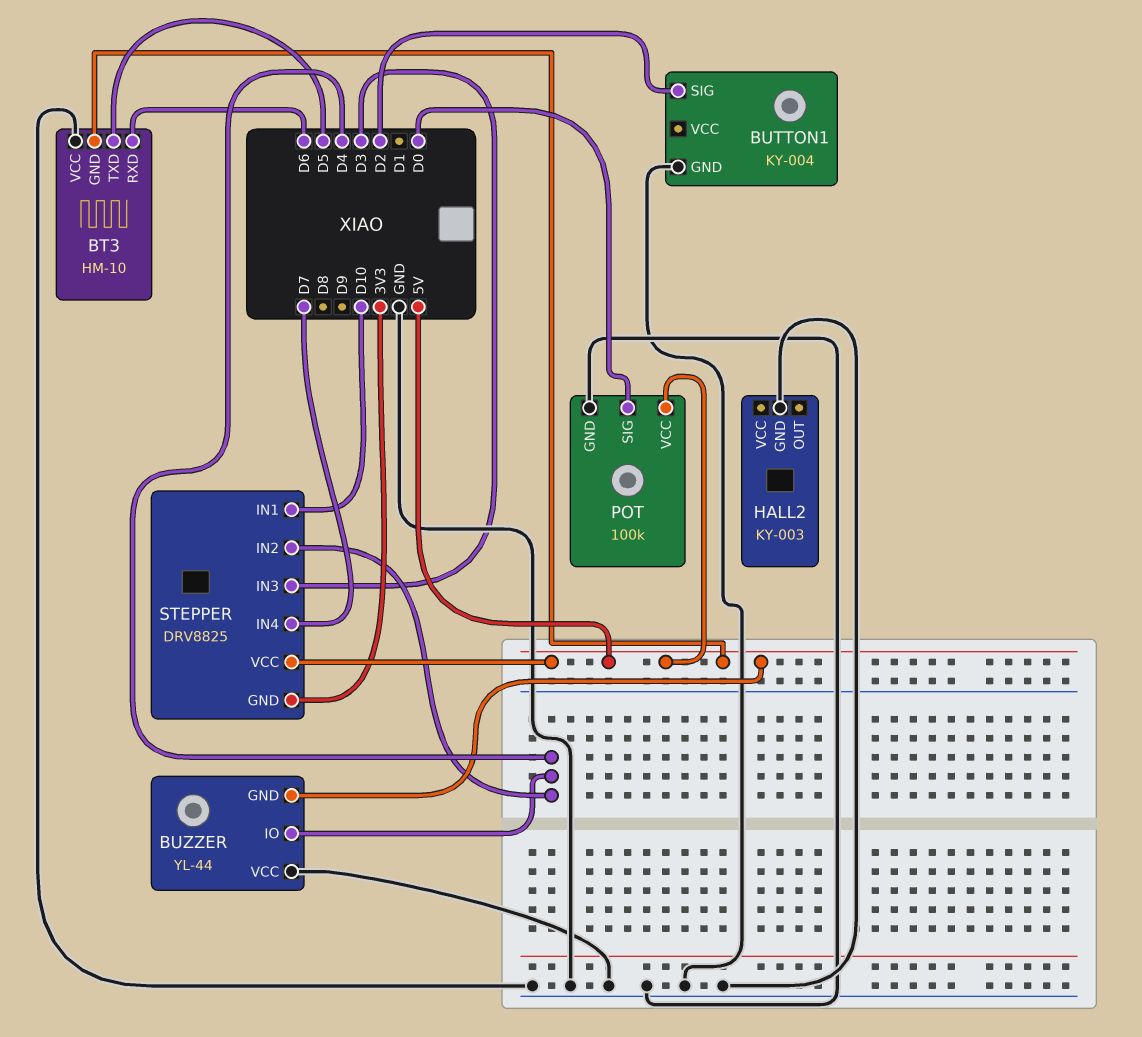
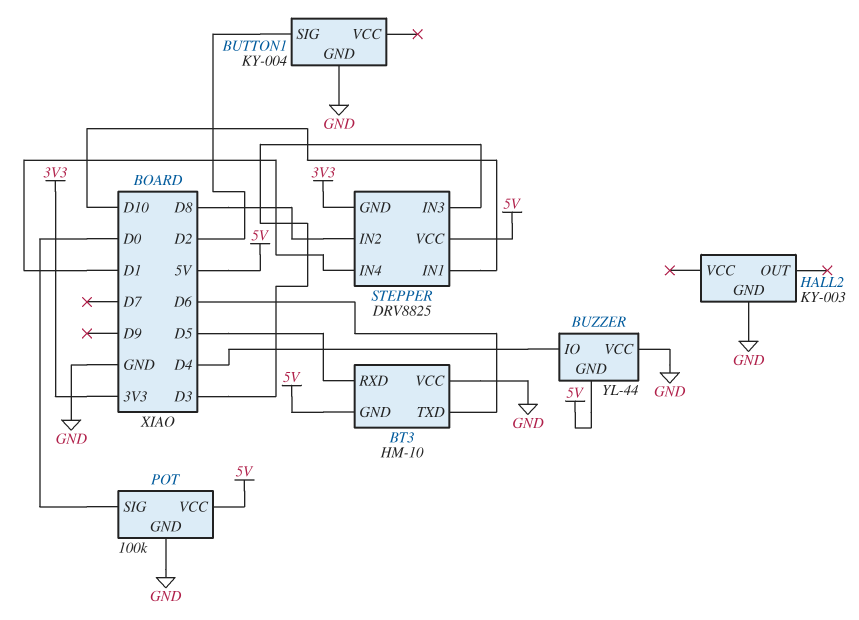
BT3 pin RXD: D6 -> D5
BT3 pin TXD: D5 -> D6
STEPPER pin IN2: D4 -> D8
STEPPER pin IN4: D7 -> D1

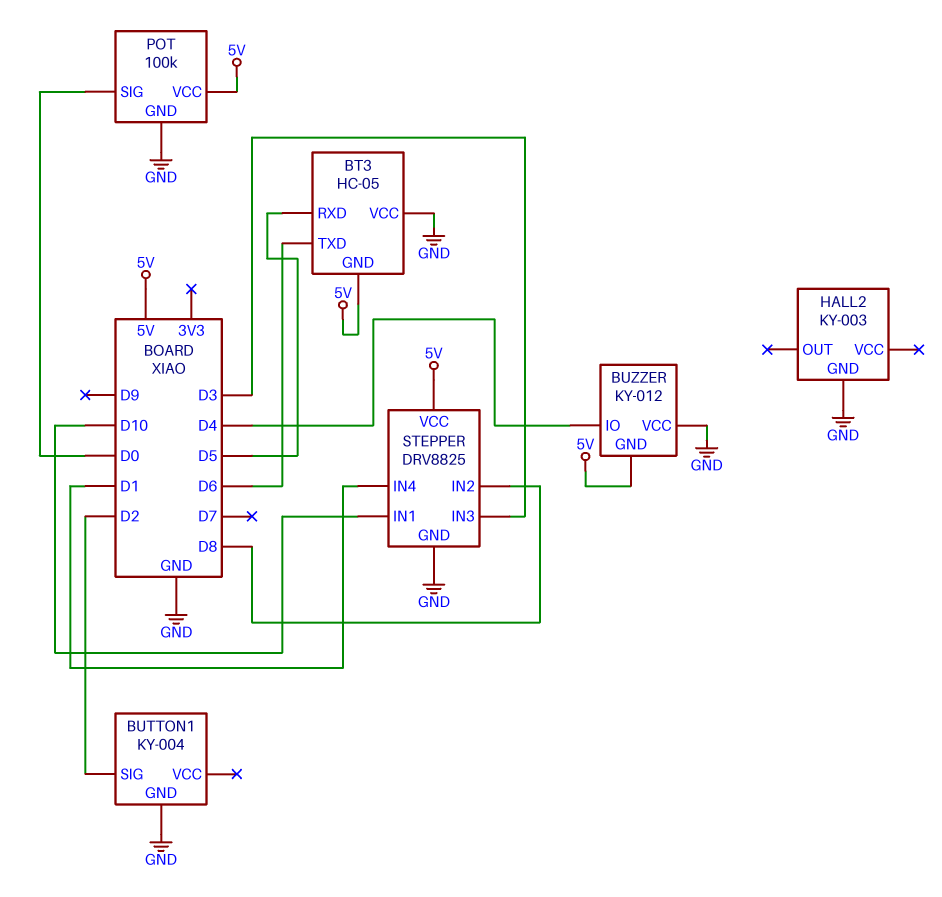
BT3: HM-10 -> HC-05
BUZZER: YL-44 -> KY-012
STEPPER pin GND: 3V3 -> GND

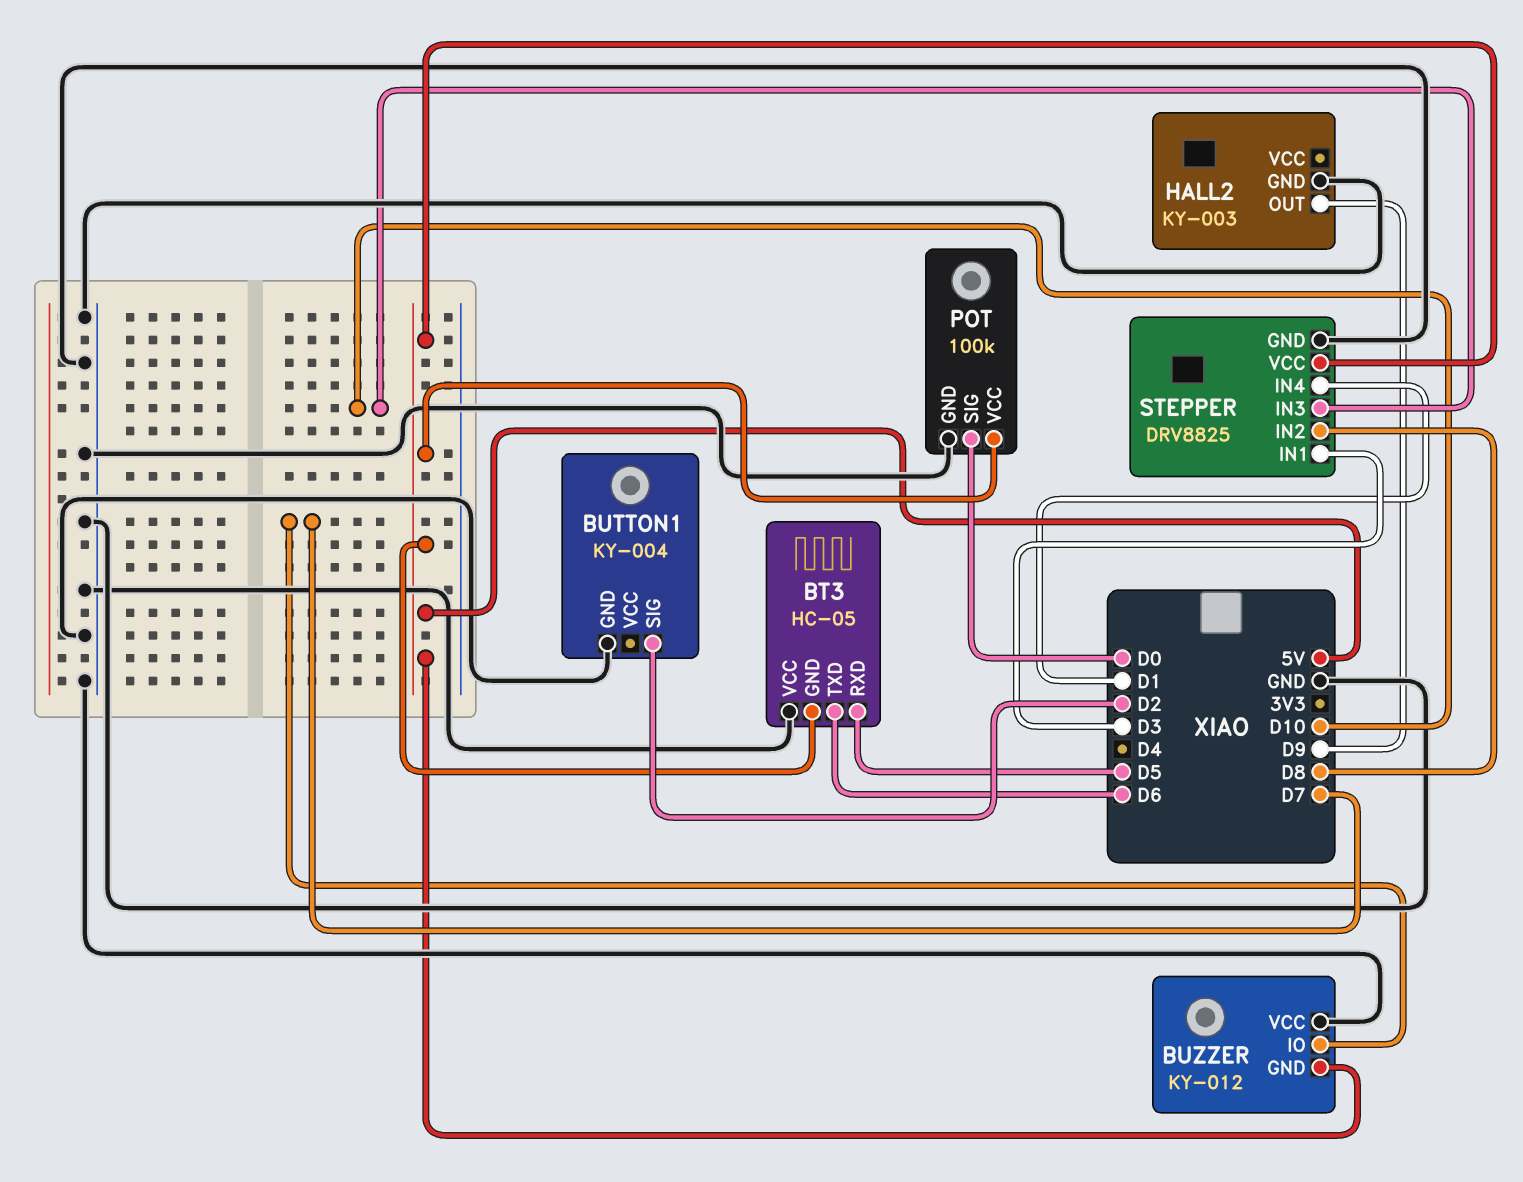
BUZZER pin IO: D4 -> D7
HALL2 pin OUT: none -> D9
STEPPER pin IN1: D10 -> D3
STEPPER pin IN3: D3 -> D10

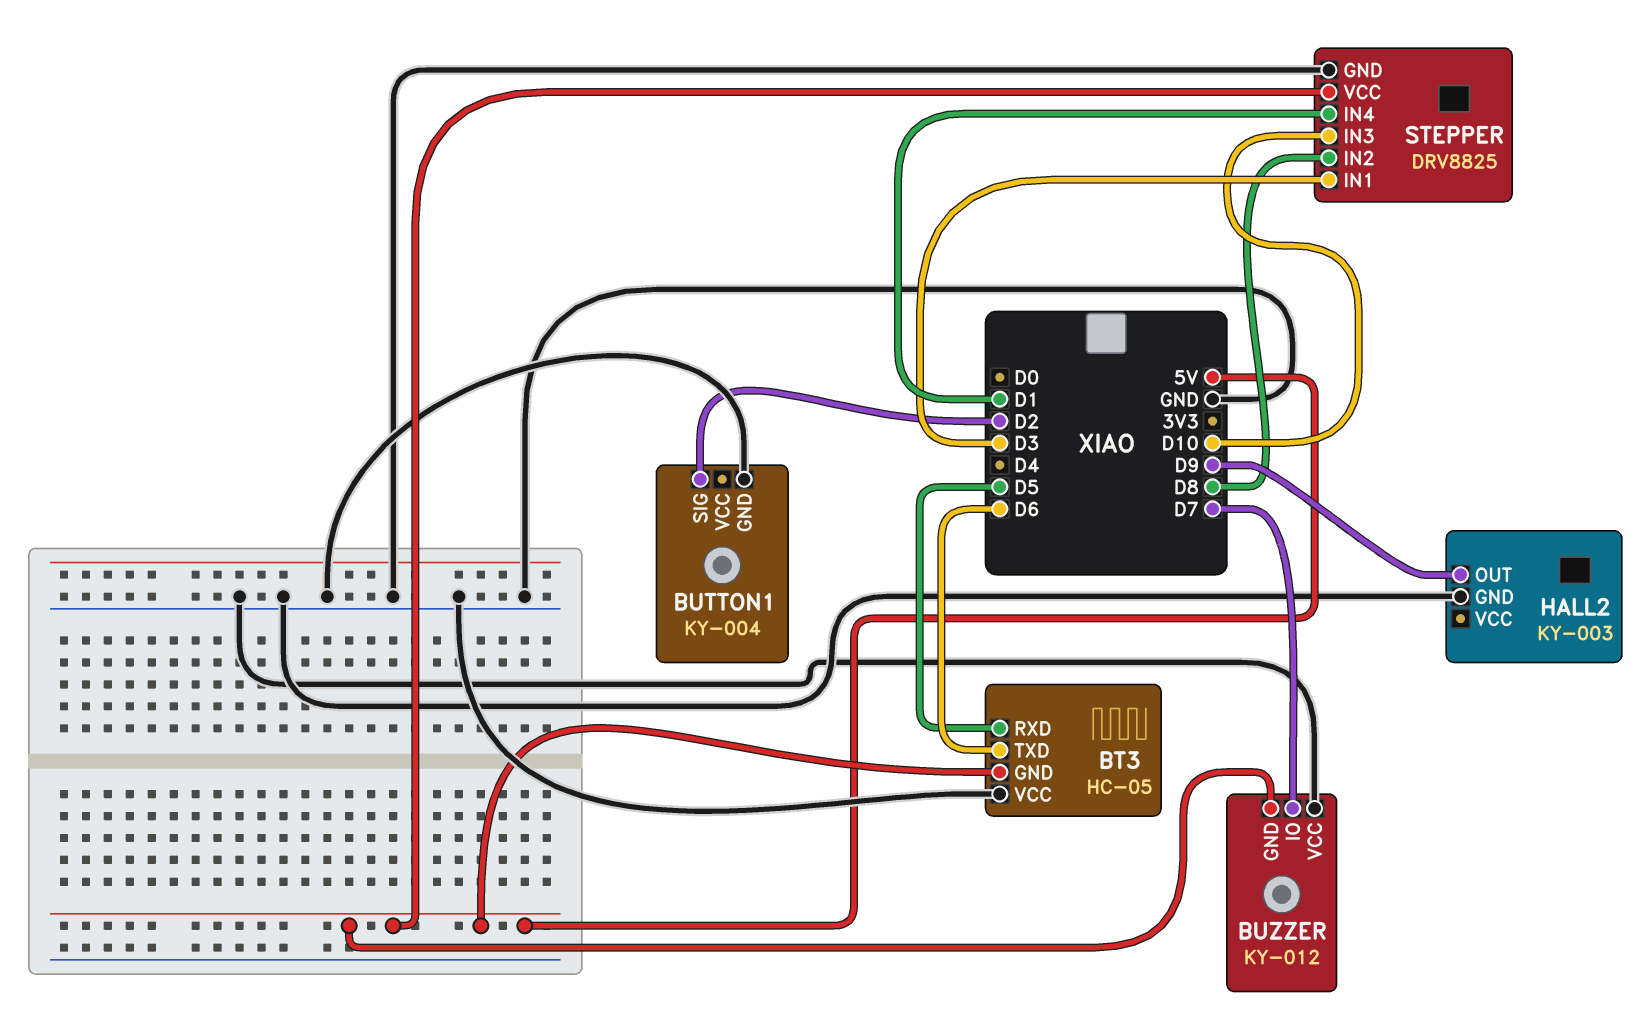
POT: 100k -> none
POT pin GND: GND -> none
POT pin SIG: D0 -> none
POT pin VCC: 5V -> none

